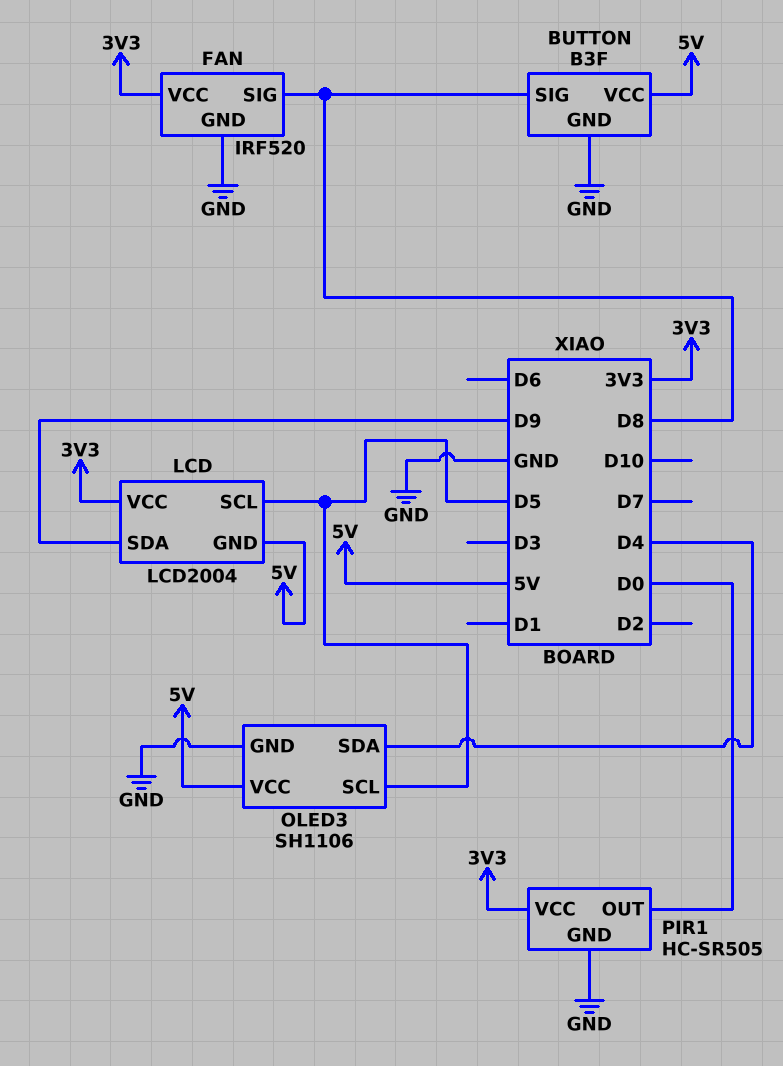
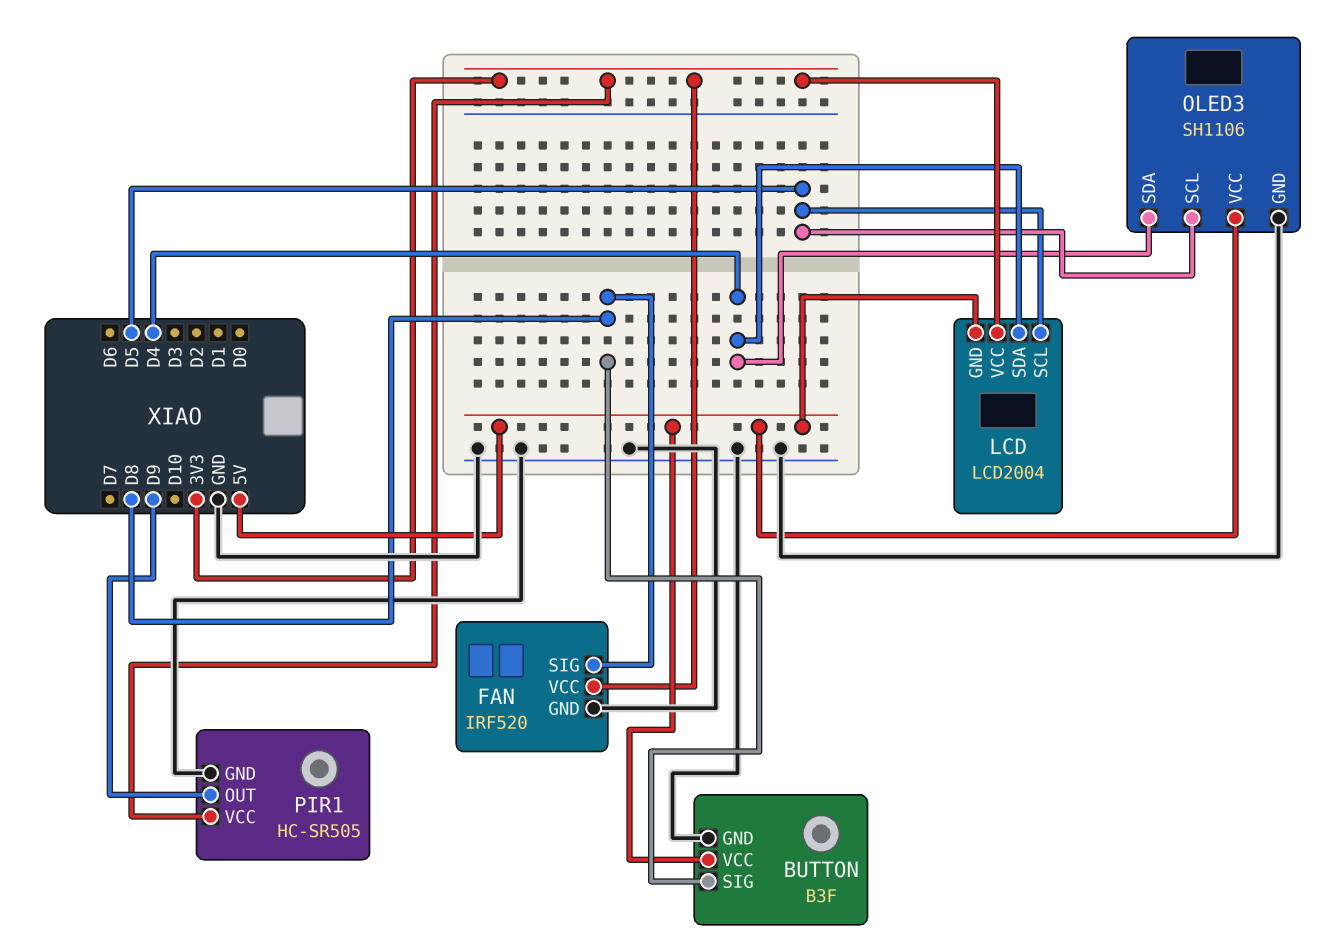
LCD pin SDA: D9 -> D4
PIR1 pin OUT: D0 -> D9

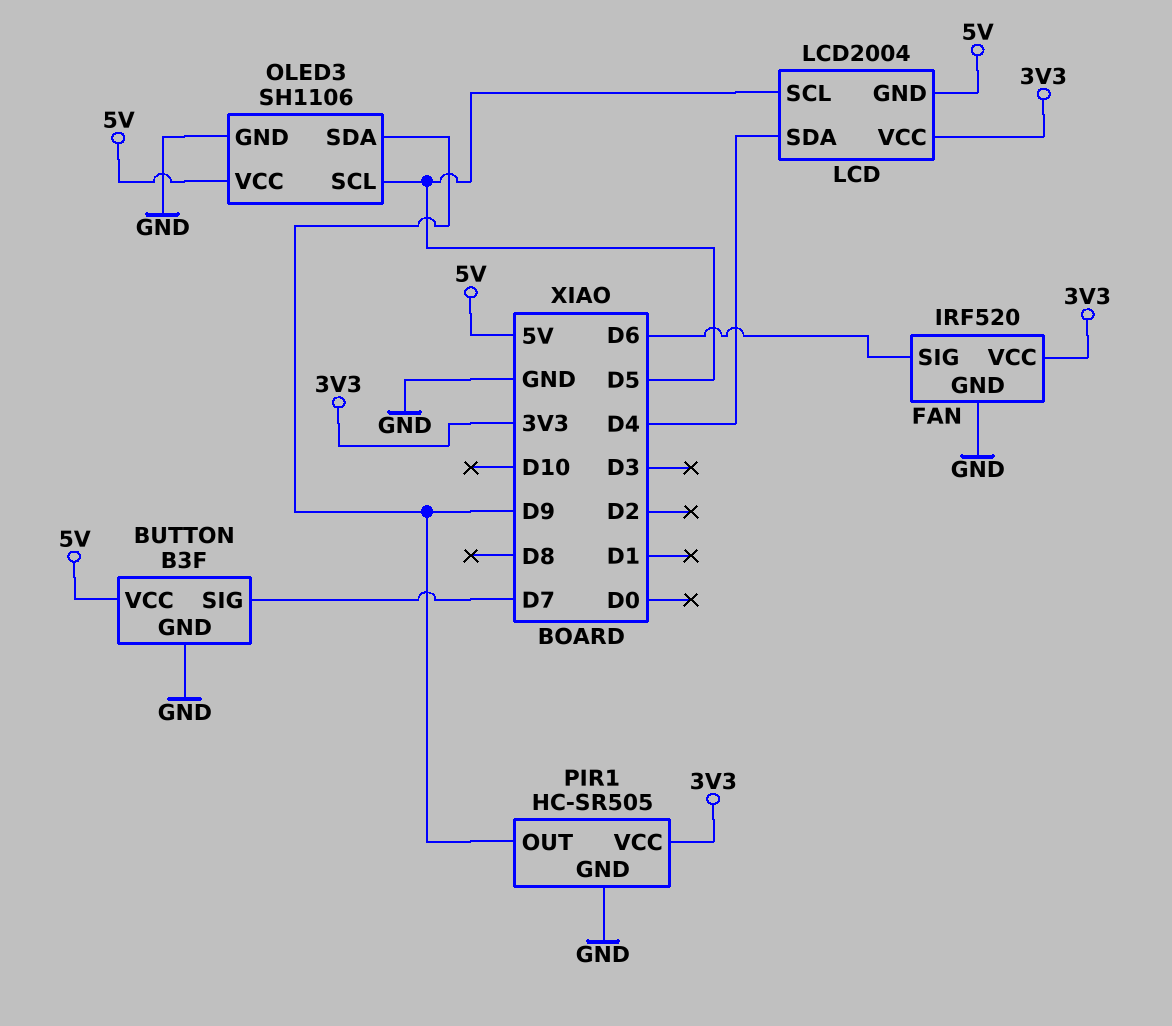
BUTTON pin SIG: D8 -> D7
FAN pin SIG: D8 -> D6
OLED3 pin SDA: D4 -> D9

